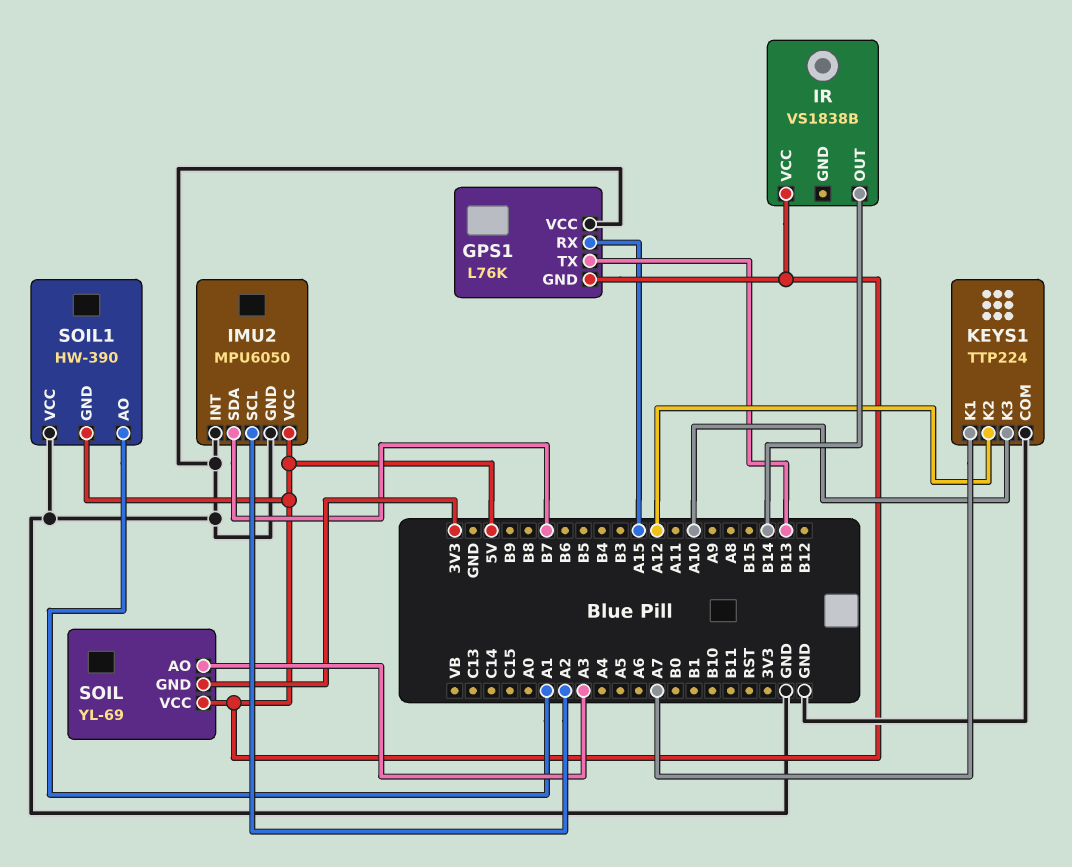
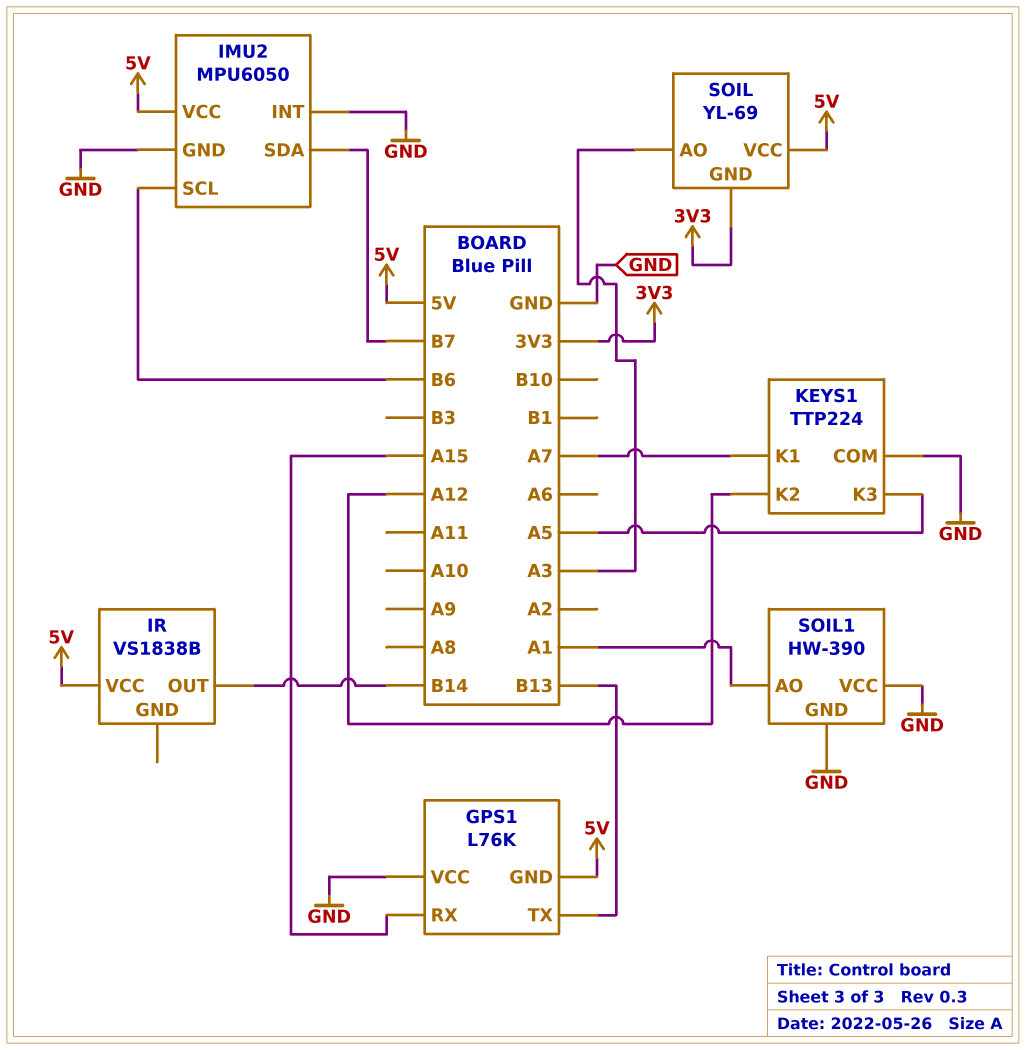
IMU2 pin SCL: A2 -> B6
KEYS1 pin K3: A10 -> A5
SOIL1 pin GND: 5V -> GND

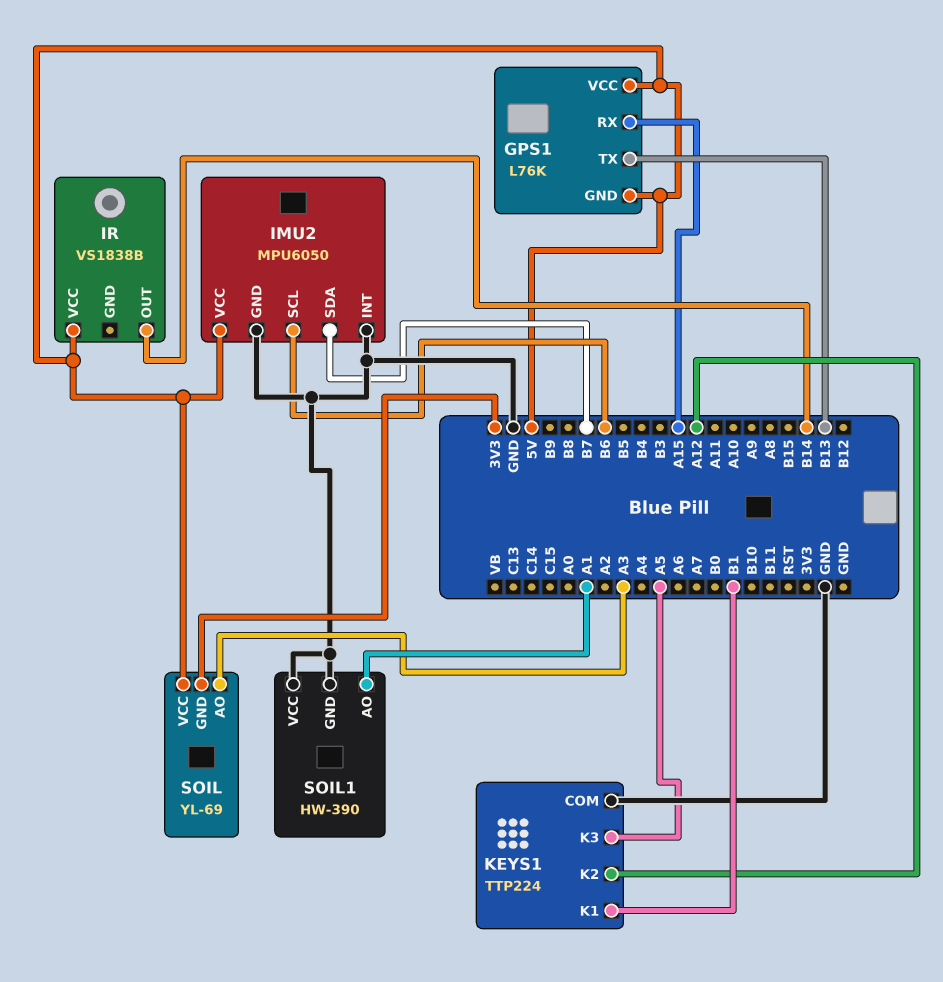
GPS1 pin VCC: GND -> 5V
KEYS1 pin K1: A7 -> B1

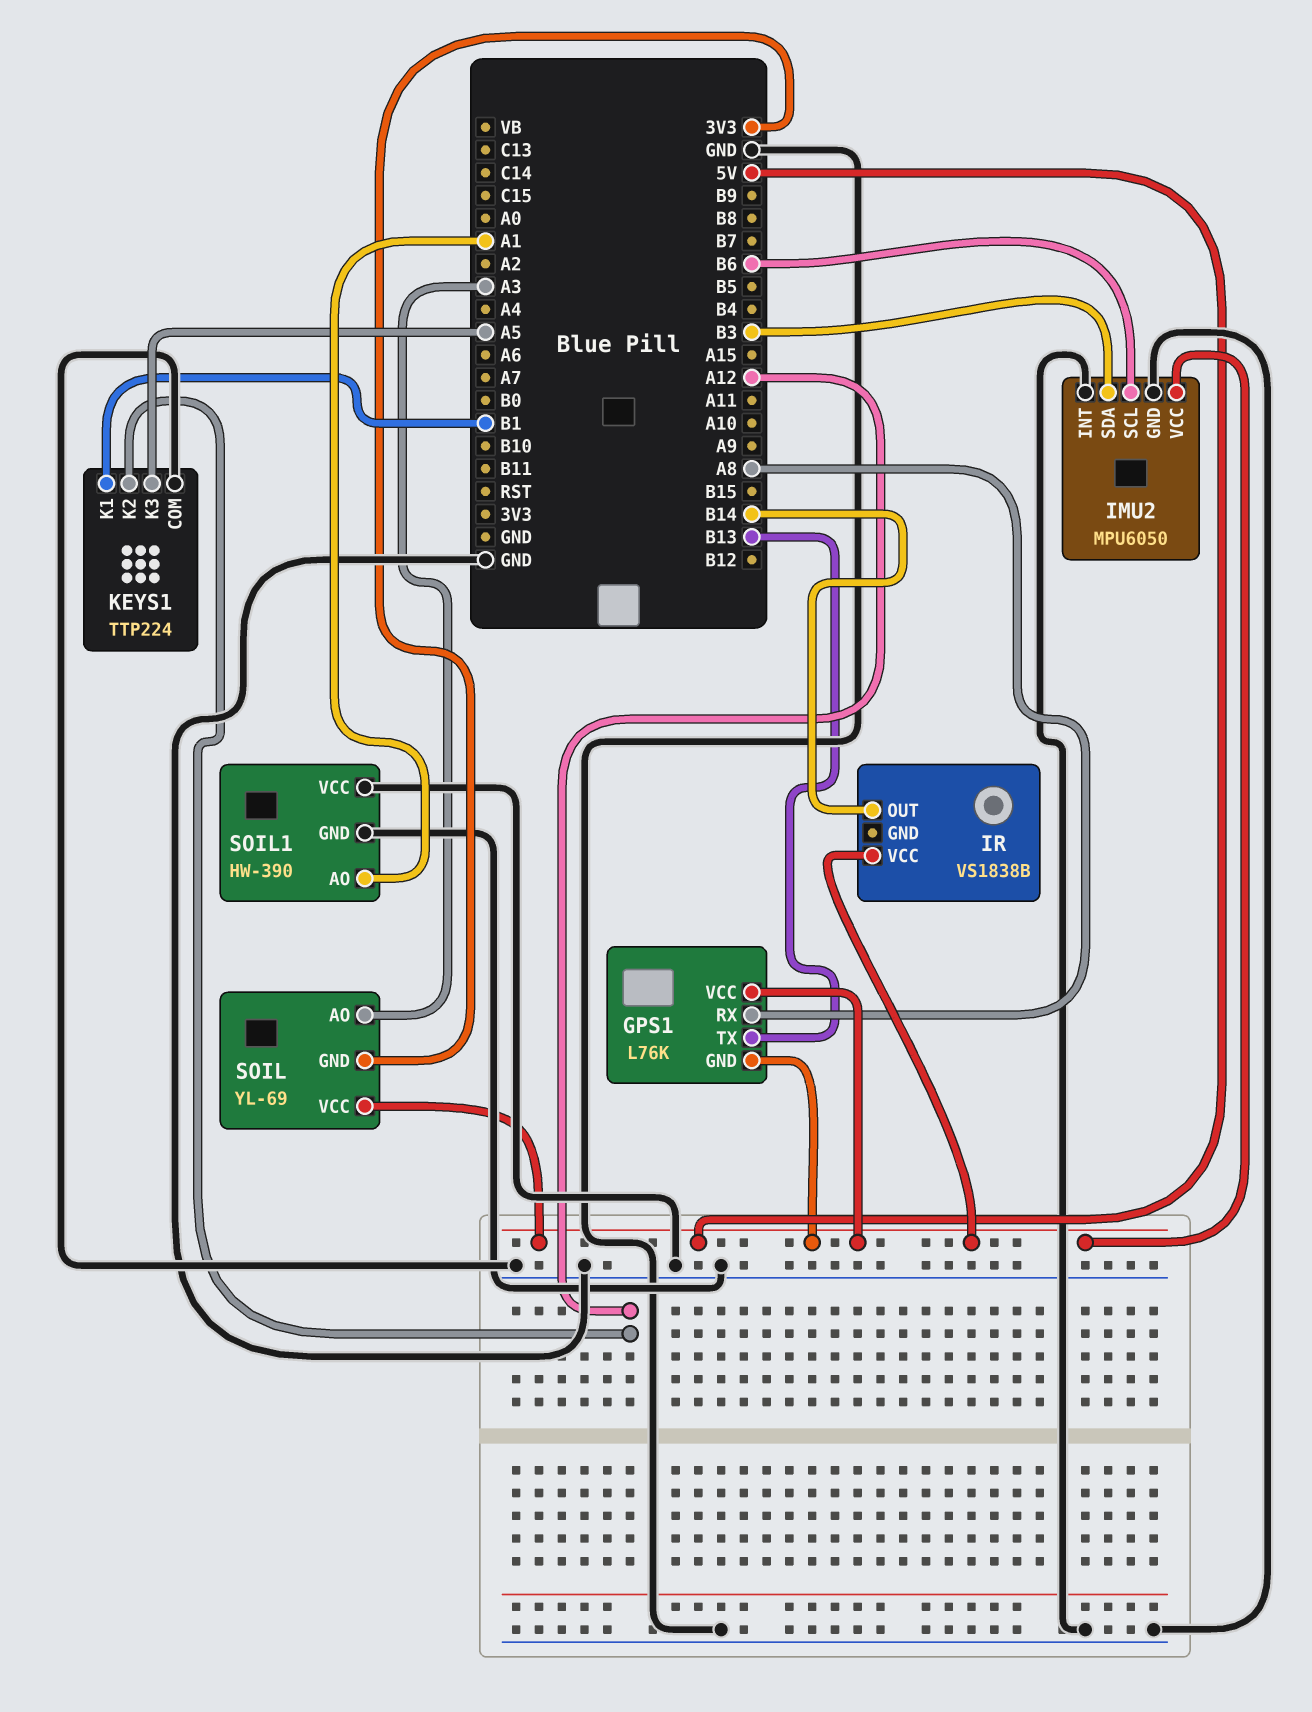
GPS1 pin RX: A15 -> A8
IMU2 pin SDA: B7 -> B3

